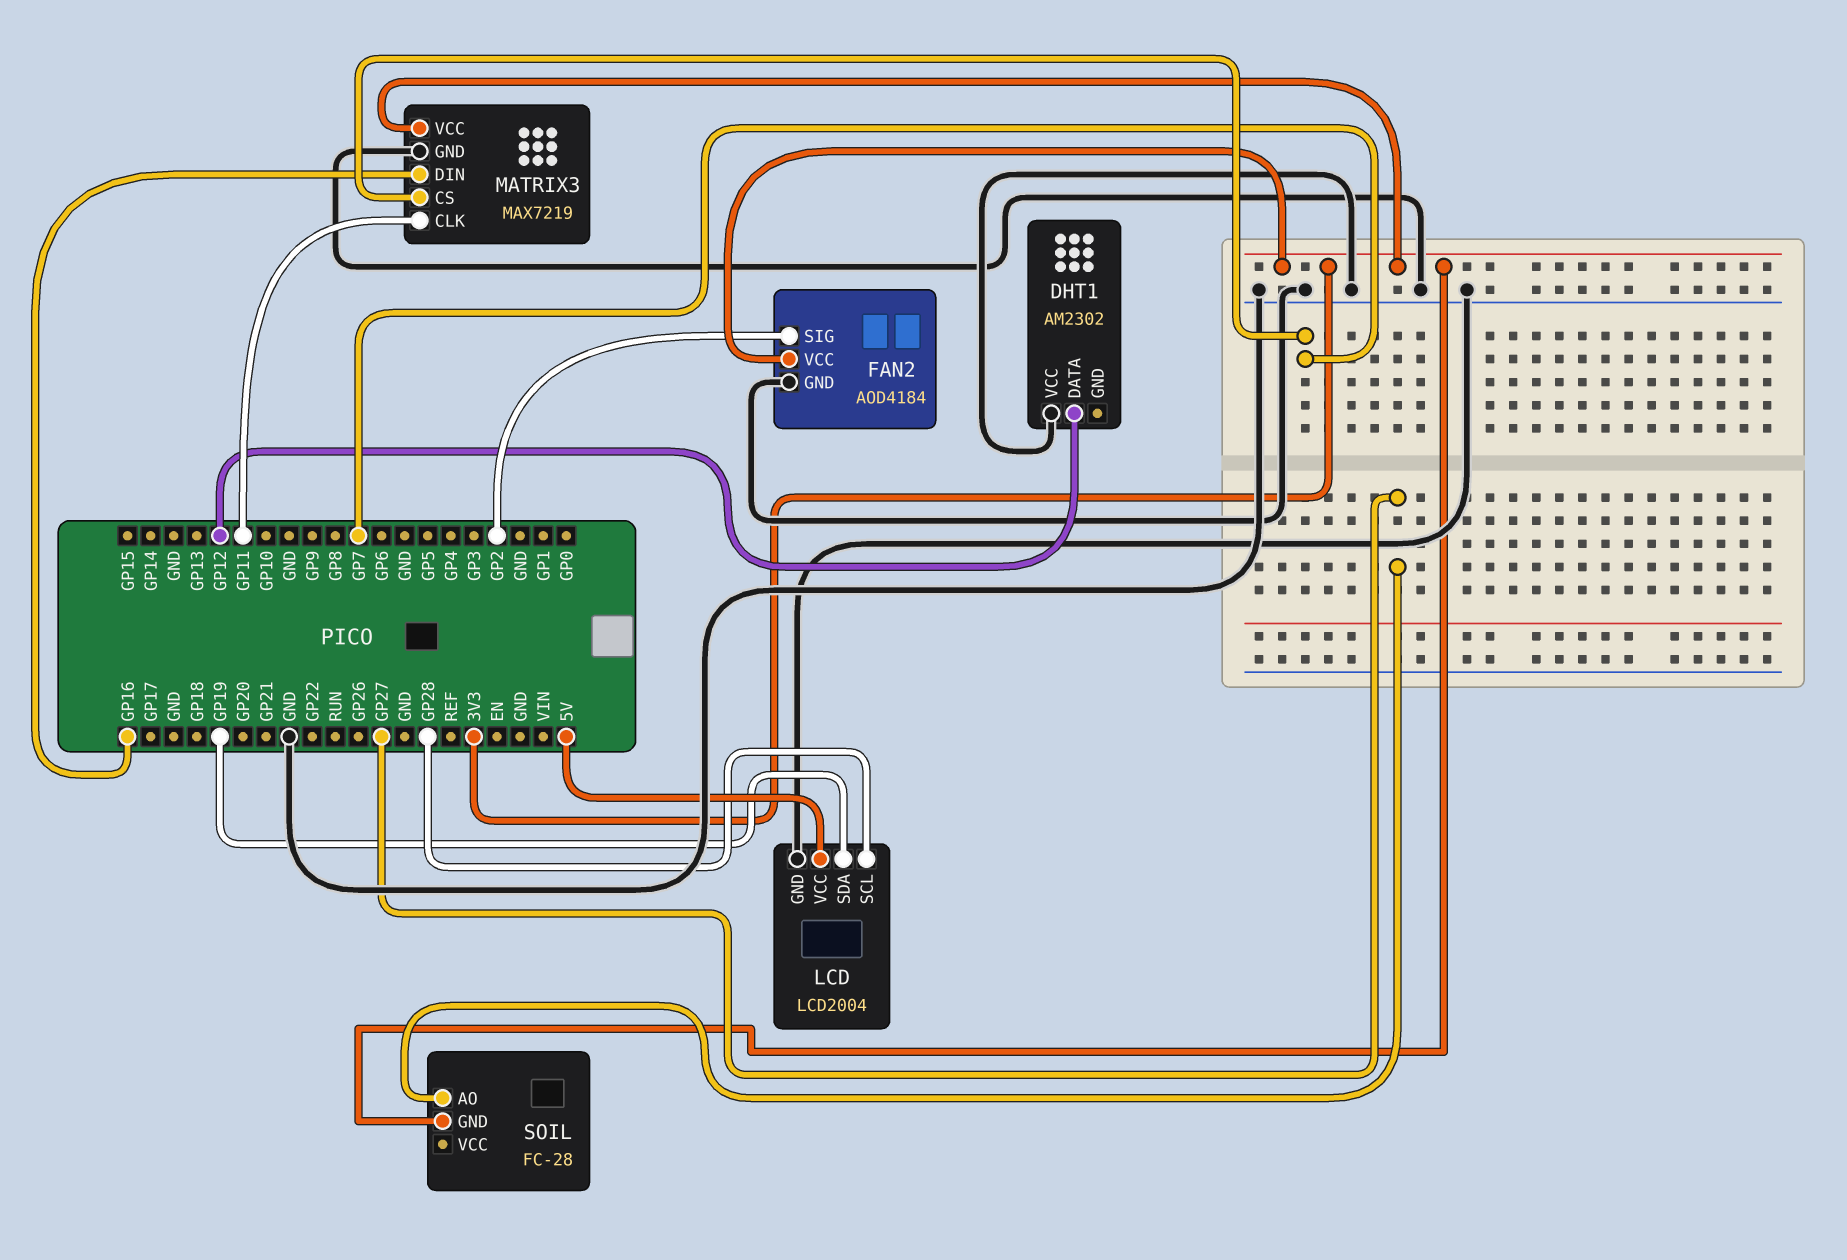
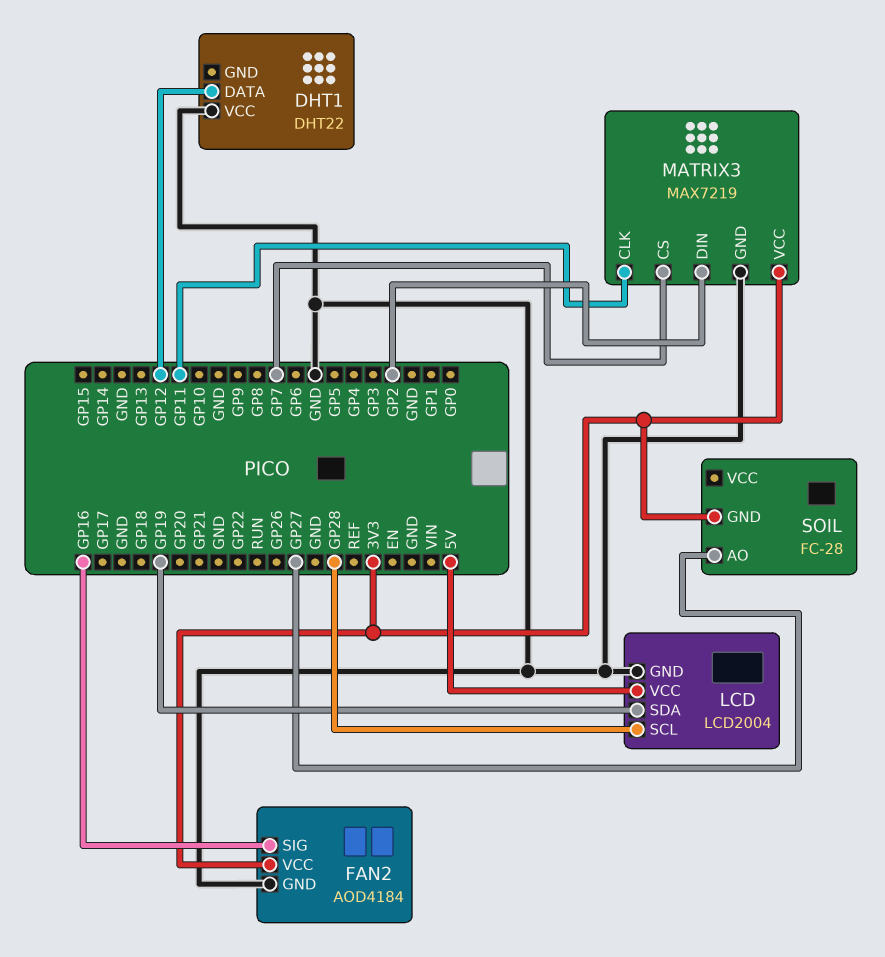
DHT1: AM2302 -> DHT22
FAN2 pin SIG: GP2 -> GP16
MATRIX3 pin DIN: GP16 -> GP2

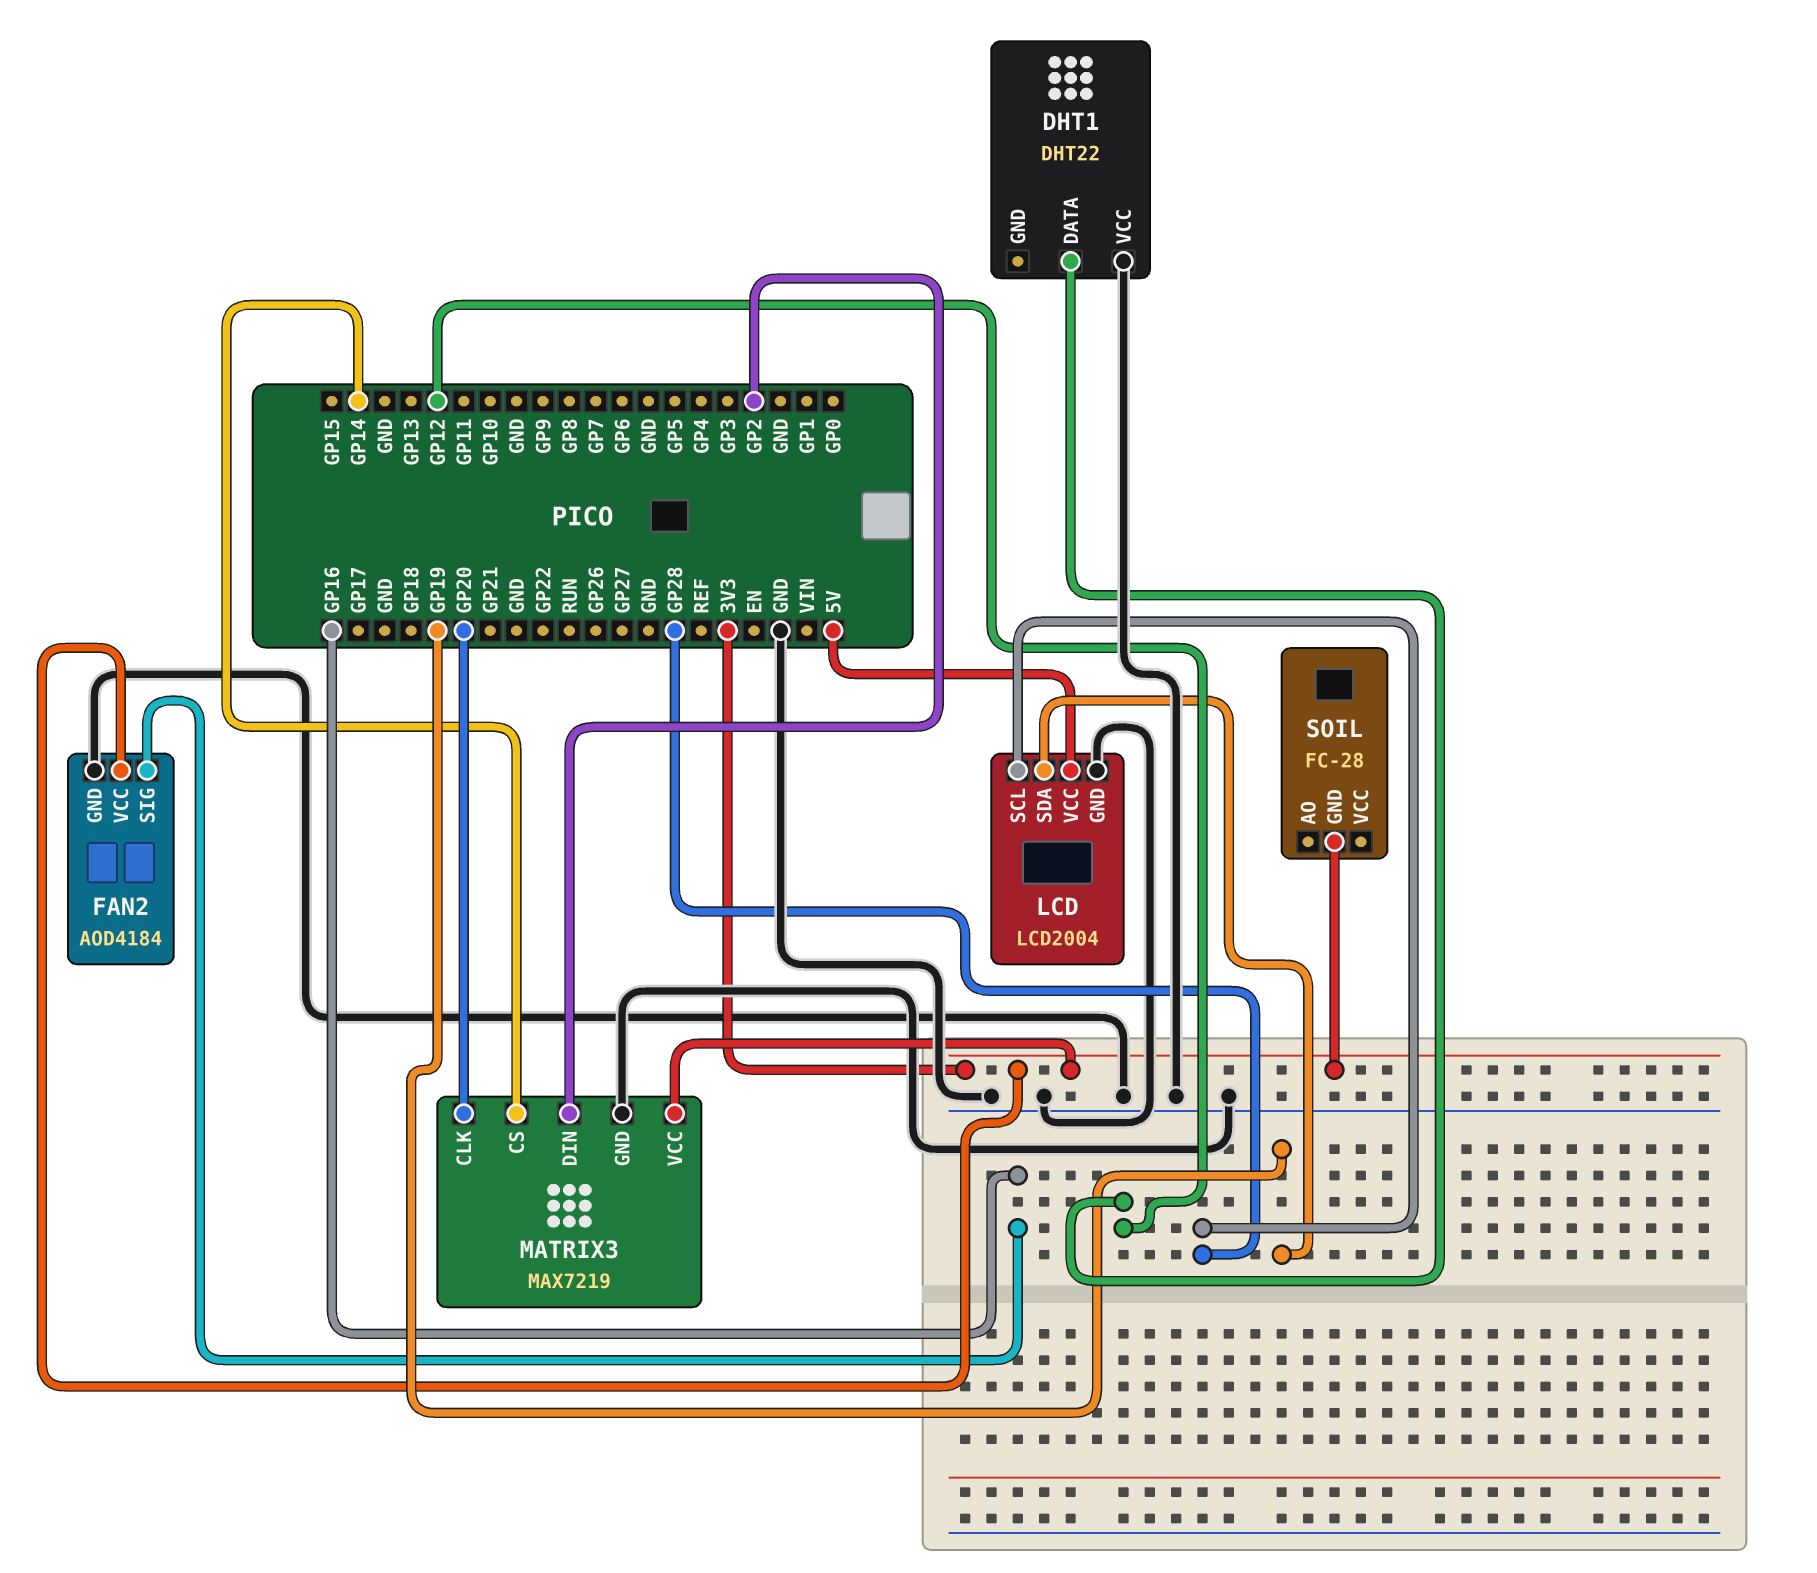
MATRIX3 pin CLK: GP11 -> GP20
MATRIX3 pin CS: GP7 -> GP14
SOIL pin AO: GP27 -> none

